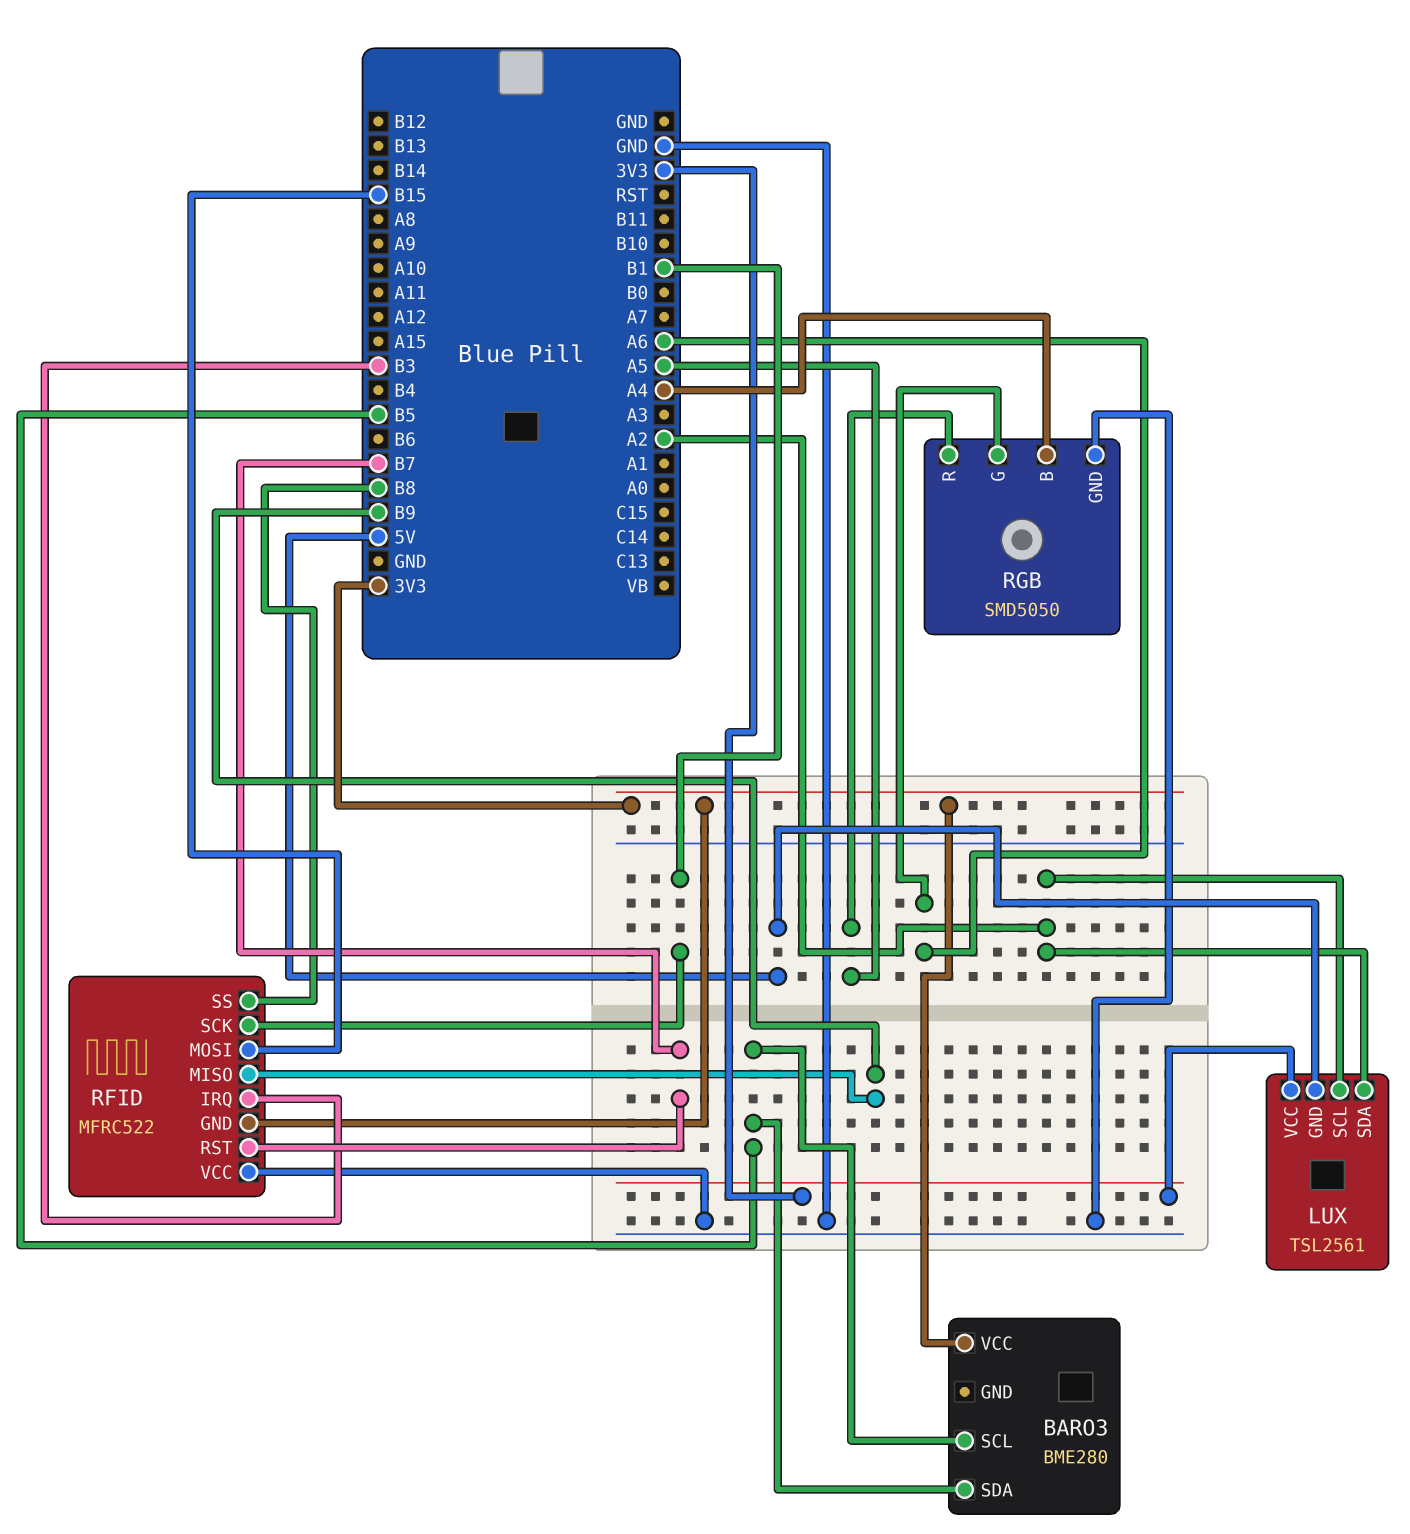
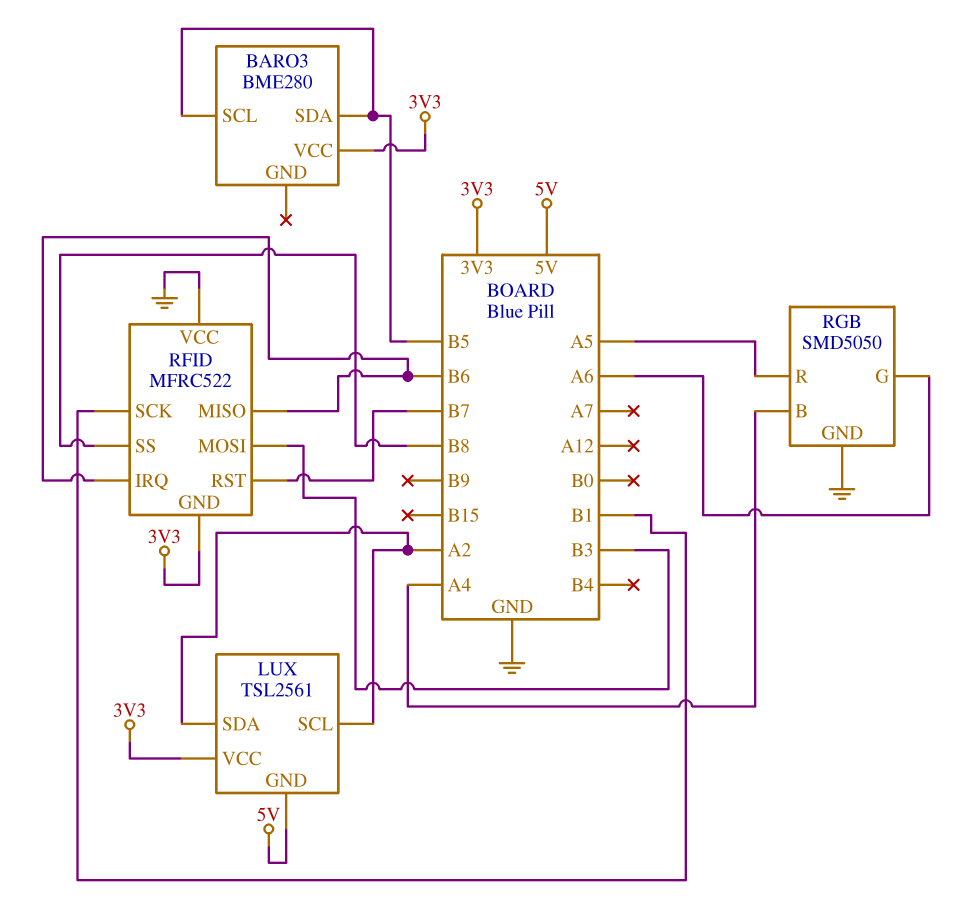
RFID pin IRQ: B3 -> B6
RFID pin MISO: B9 -> B6
RFID pin MOSI: B15 -> B3

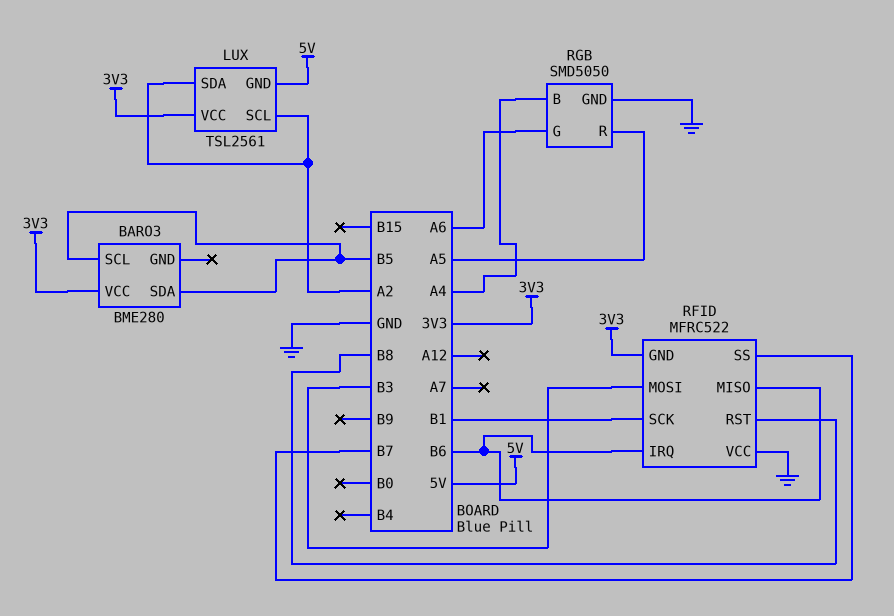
RFID pin RST: B7 -> B8
RFID pin SS: B8 -> B7

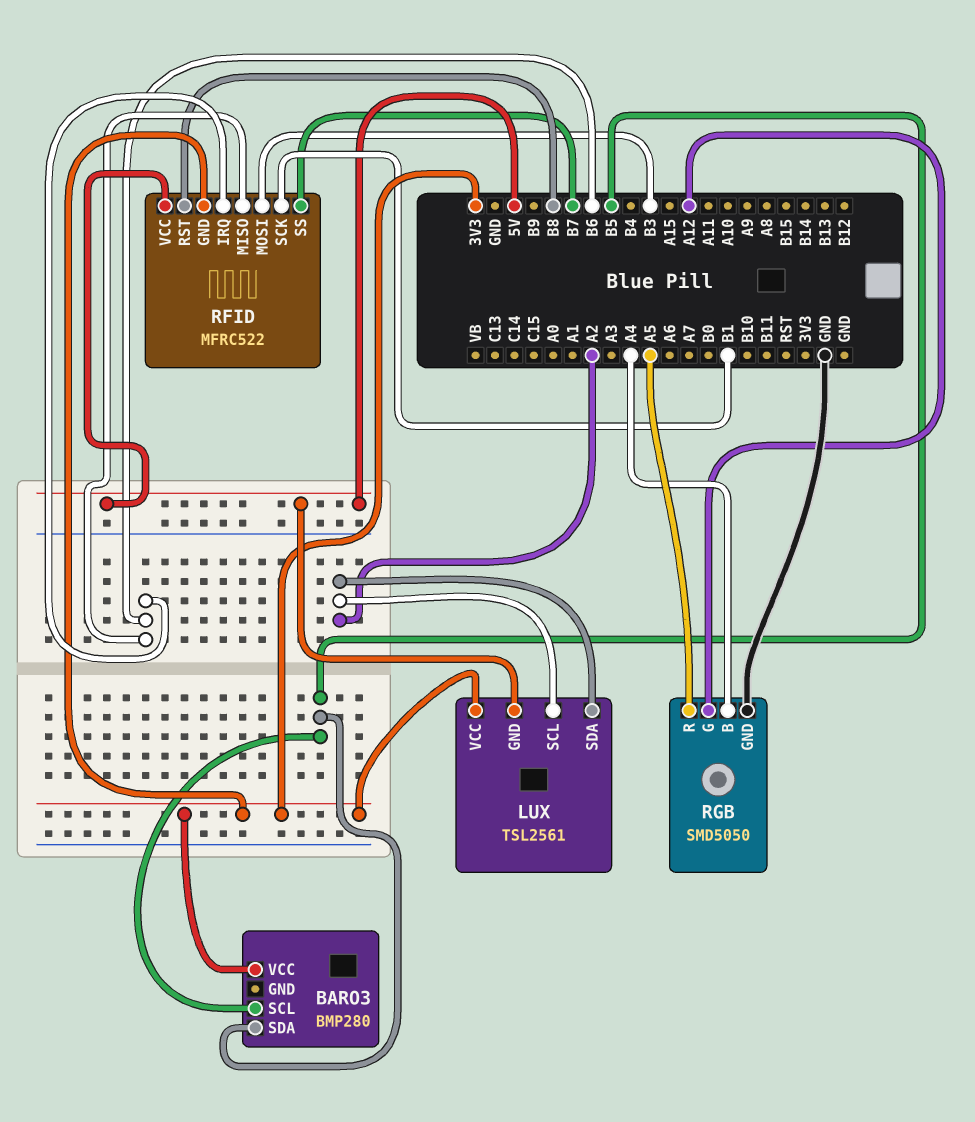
BARO3: BME280 -> BMP280
RFID pin VCC: GND -> 5V
RGB pin G: A6 -> A12

